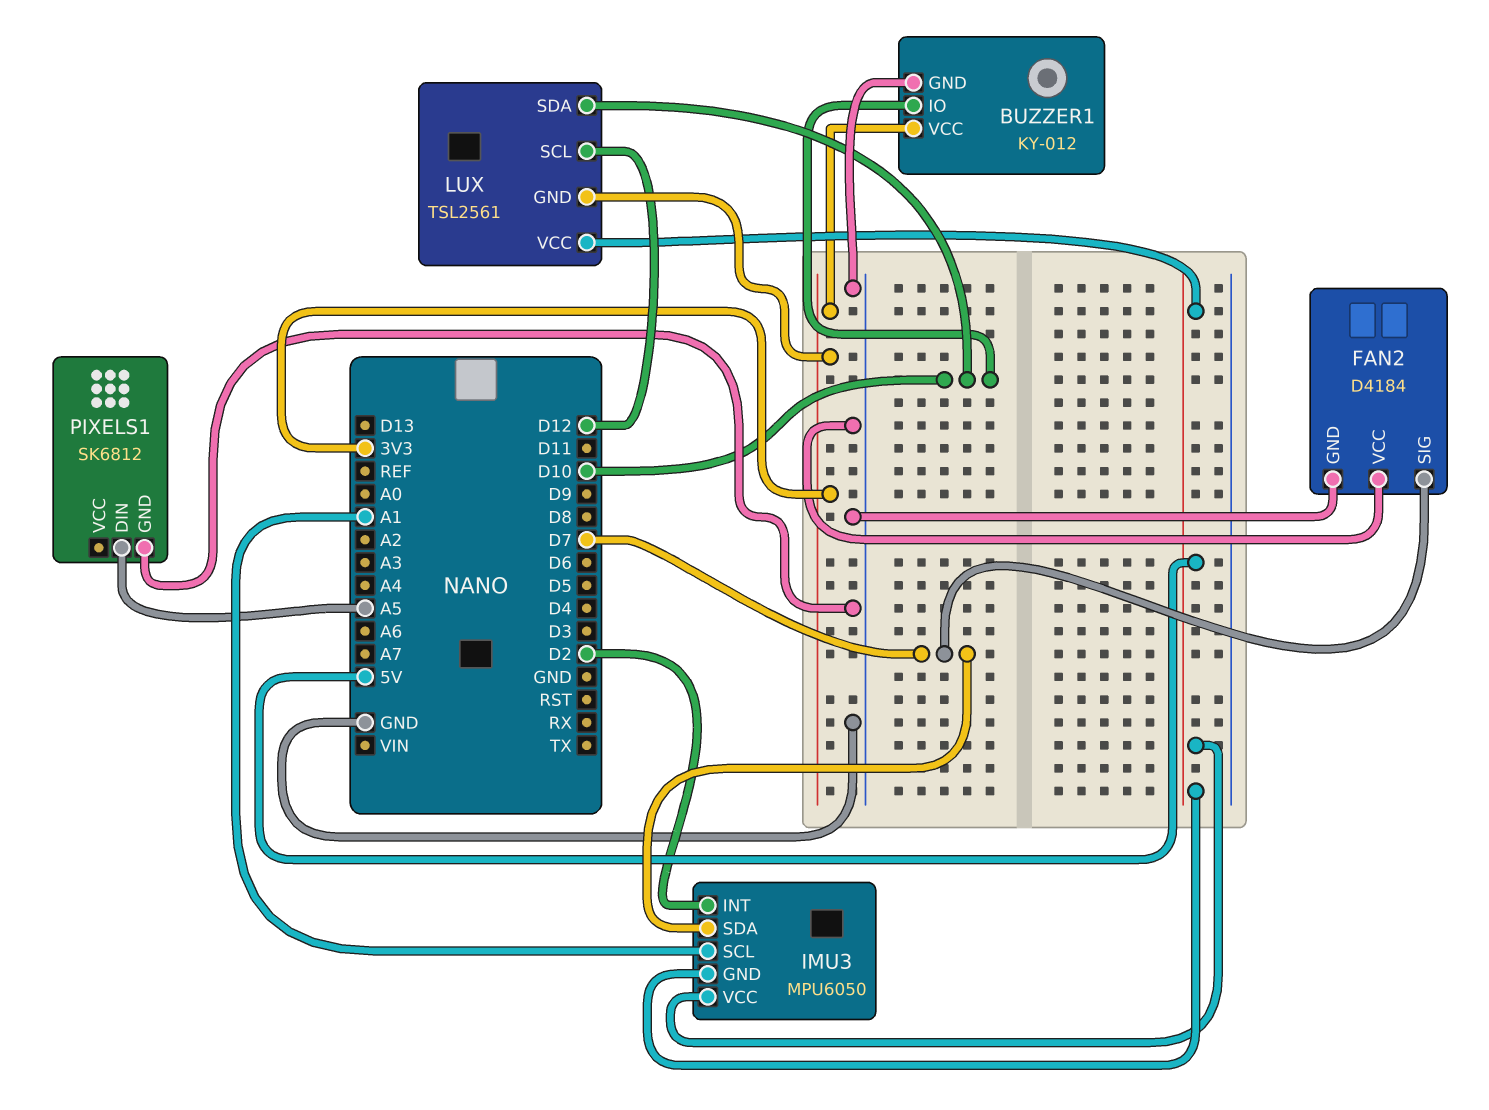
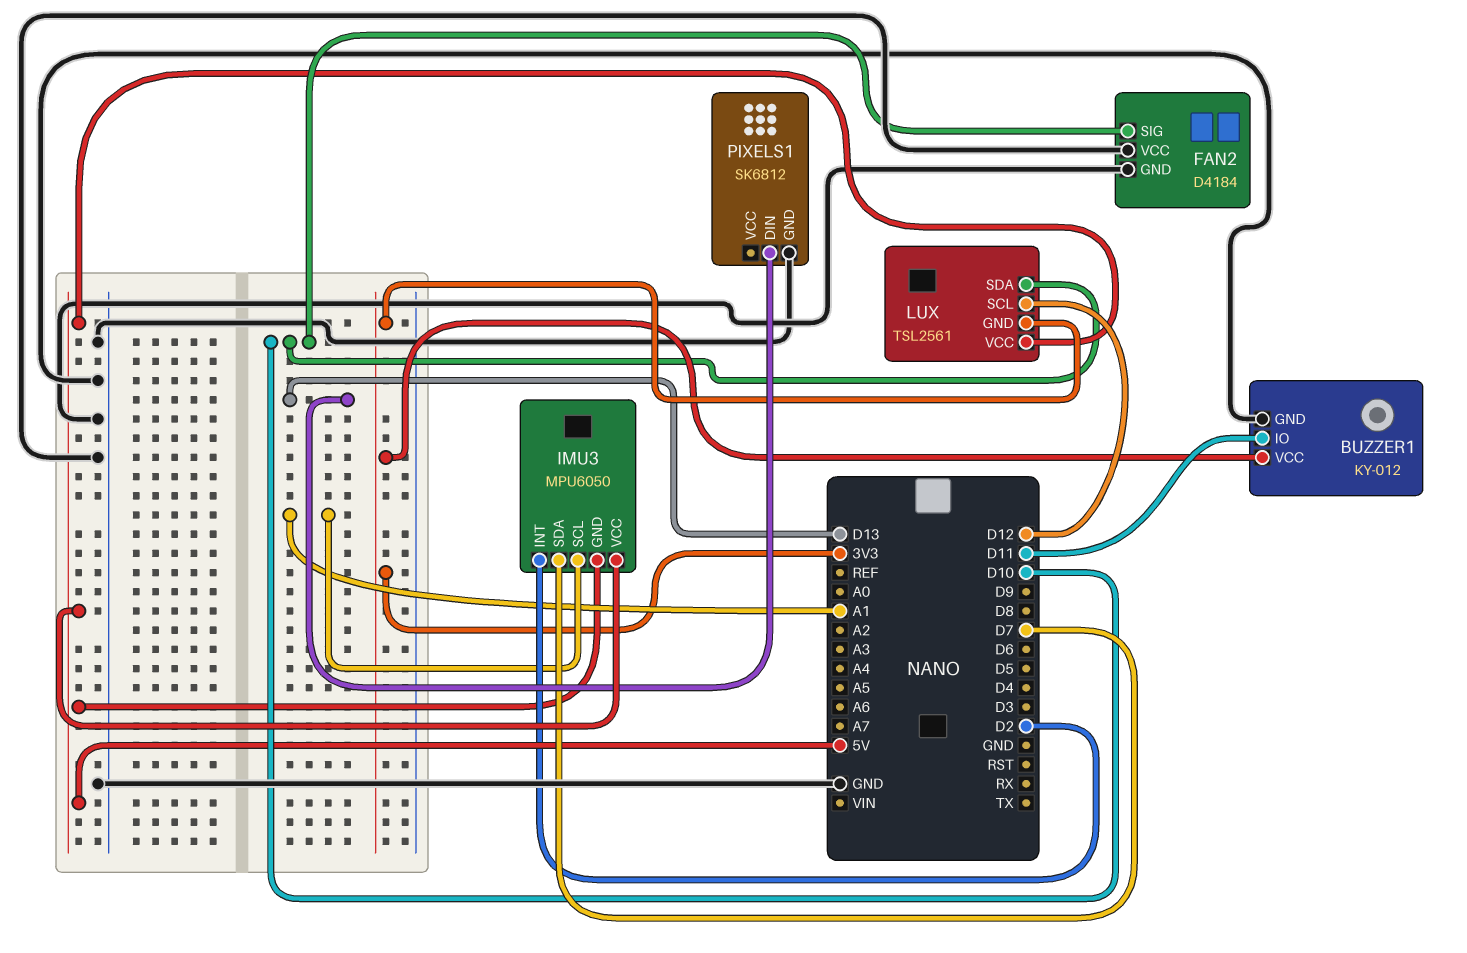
BUZZER1 pin IO: D10 -> D11
FAN2 pin SIG: D7 -> D10
PIXELS1 pin DIN: A5 -> D13

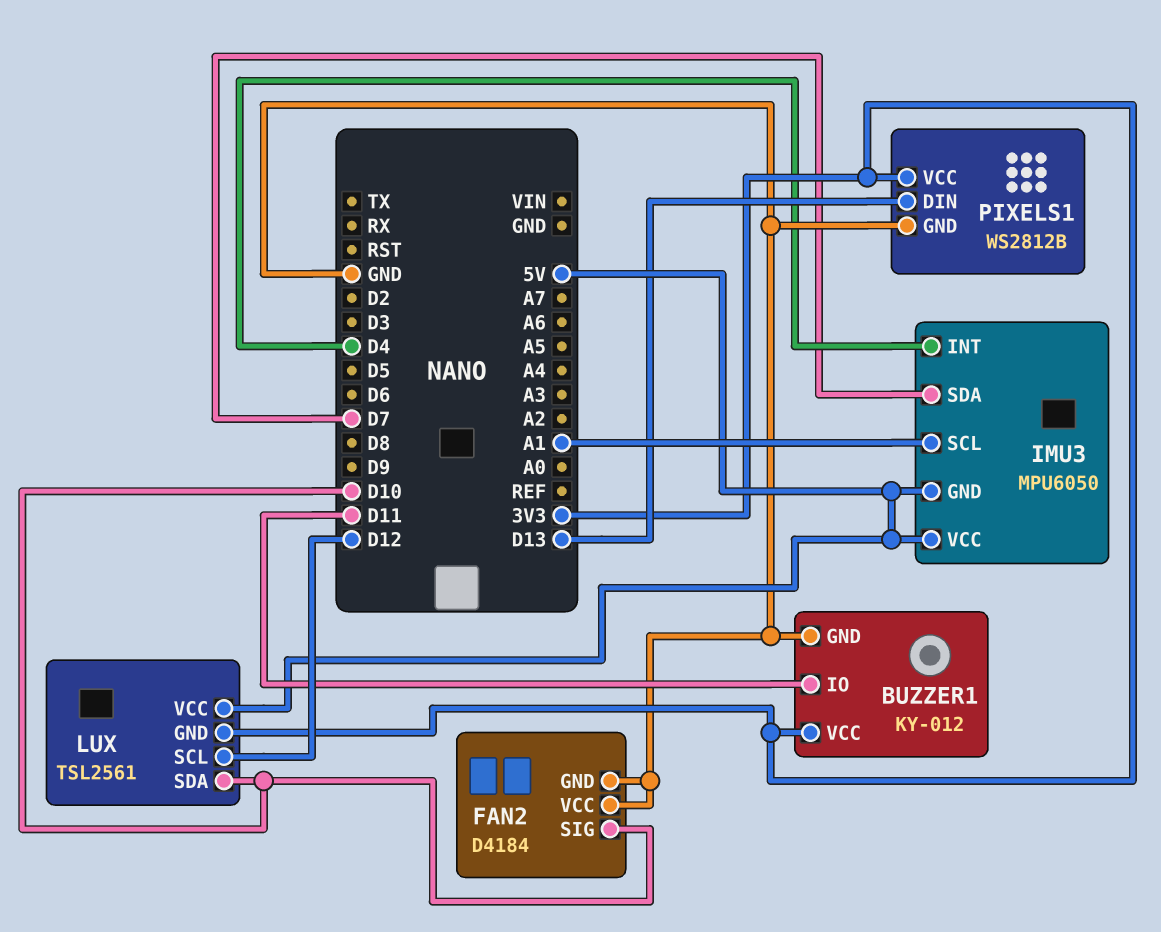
IMU3 pin INT: D2 -> D4
PIXELS1: SK6812 -> WS2812B
PIXELS1 pin VCC: none -> 3V3

